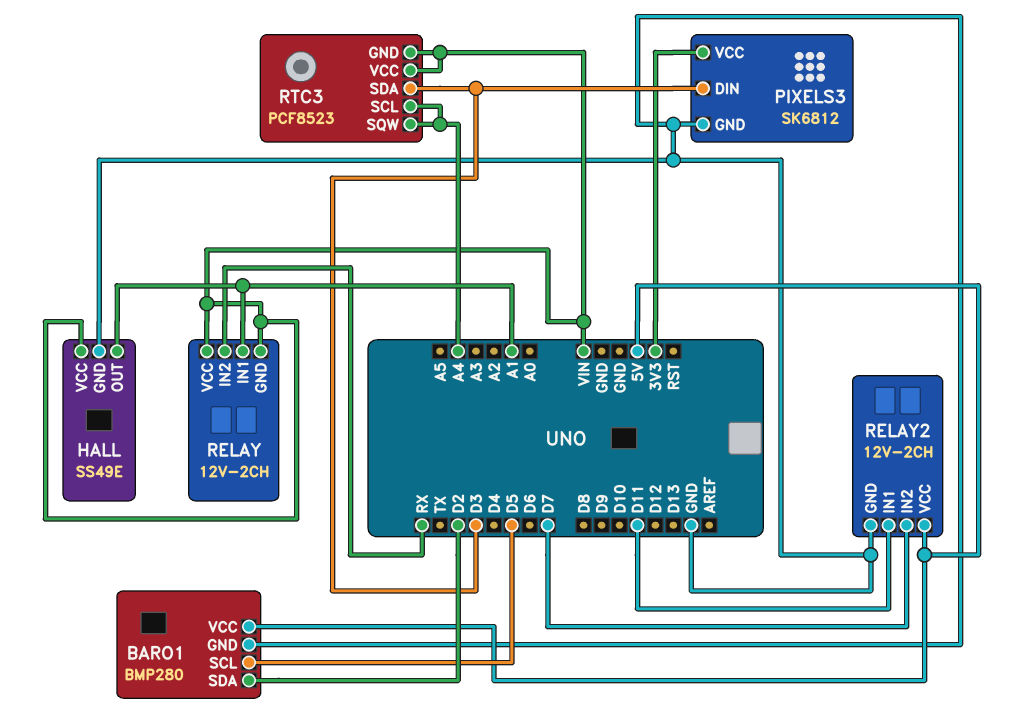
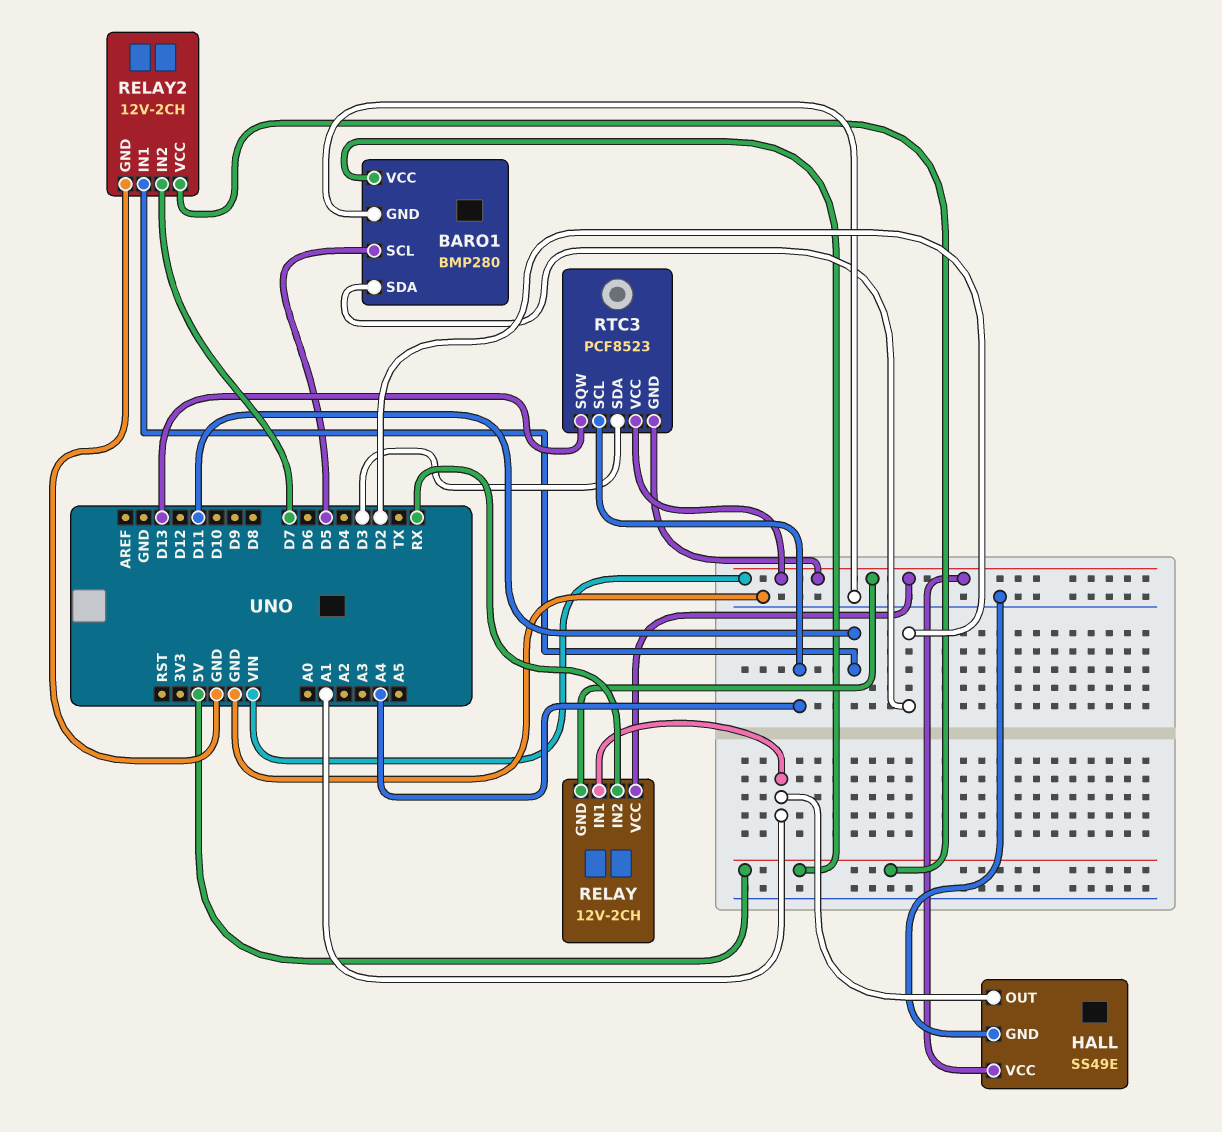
PIXELS3: SK6812 -> none
PIXELS3 pin DIN: D3 -> none
PIXELS3 pin GND: GND -> none
PIXELS3 pin VCC: 3V3 -> none
RTC3 pin SQW: A4 -> D13

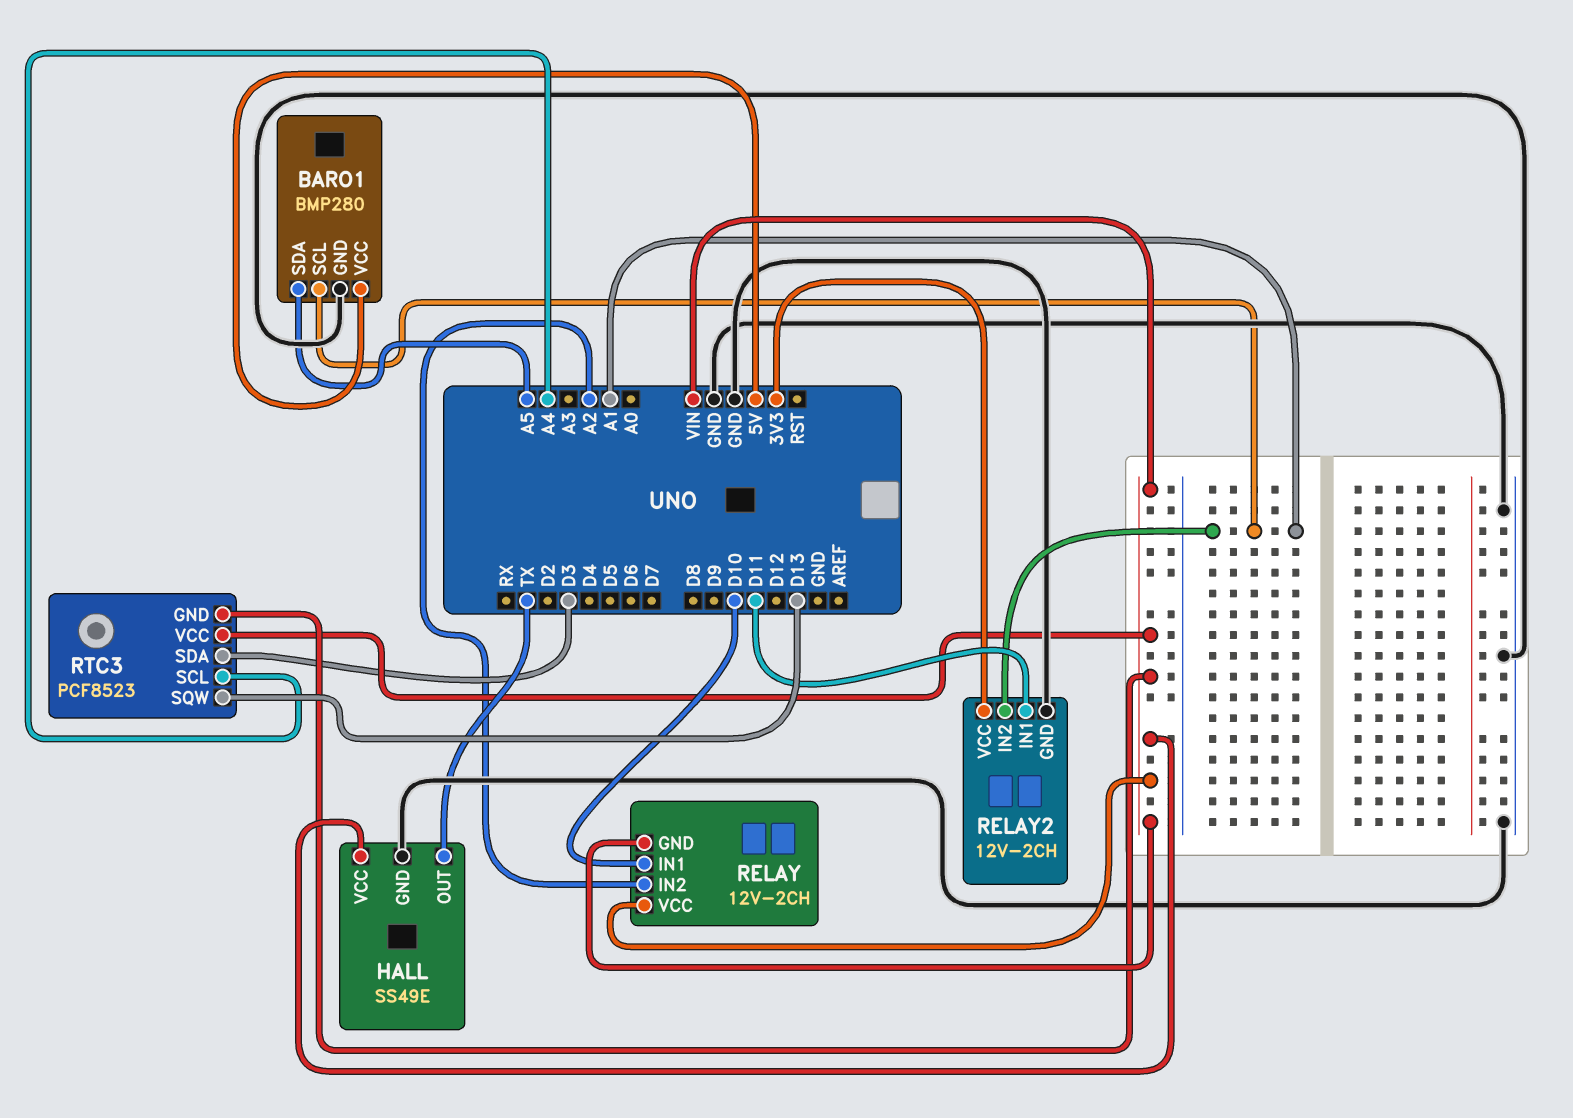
BARO1 pin SCL: D5 -> A1
BARO1 pin SDA: D2 -> A5
HALL pin OUT: A1 -> TX
RELAY pin IN1: A1 -> D10
RELAY pin IN2: RX -> A2
RELAY2 pin IN2: D7 -> A1
RELAY2 pin VCC: 5V -> 3V3

